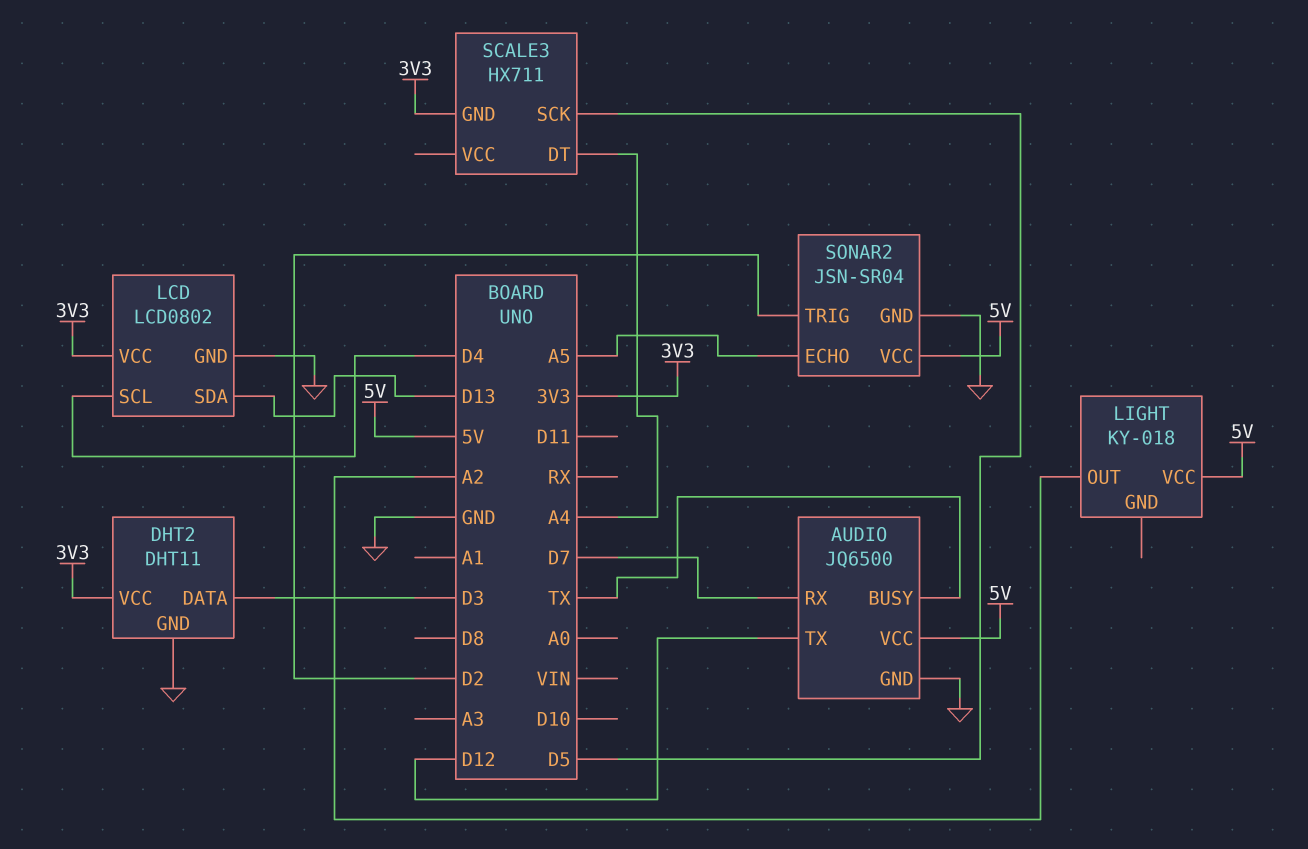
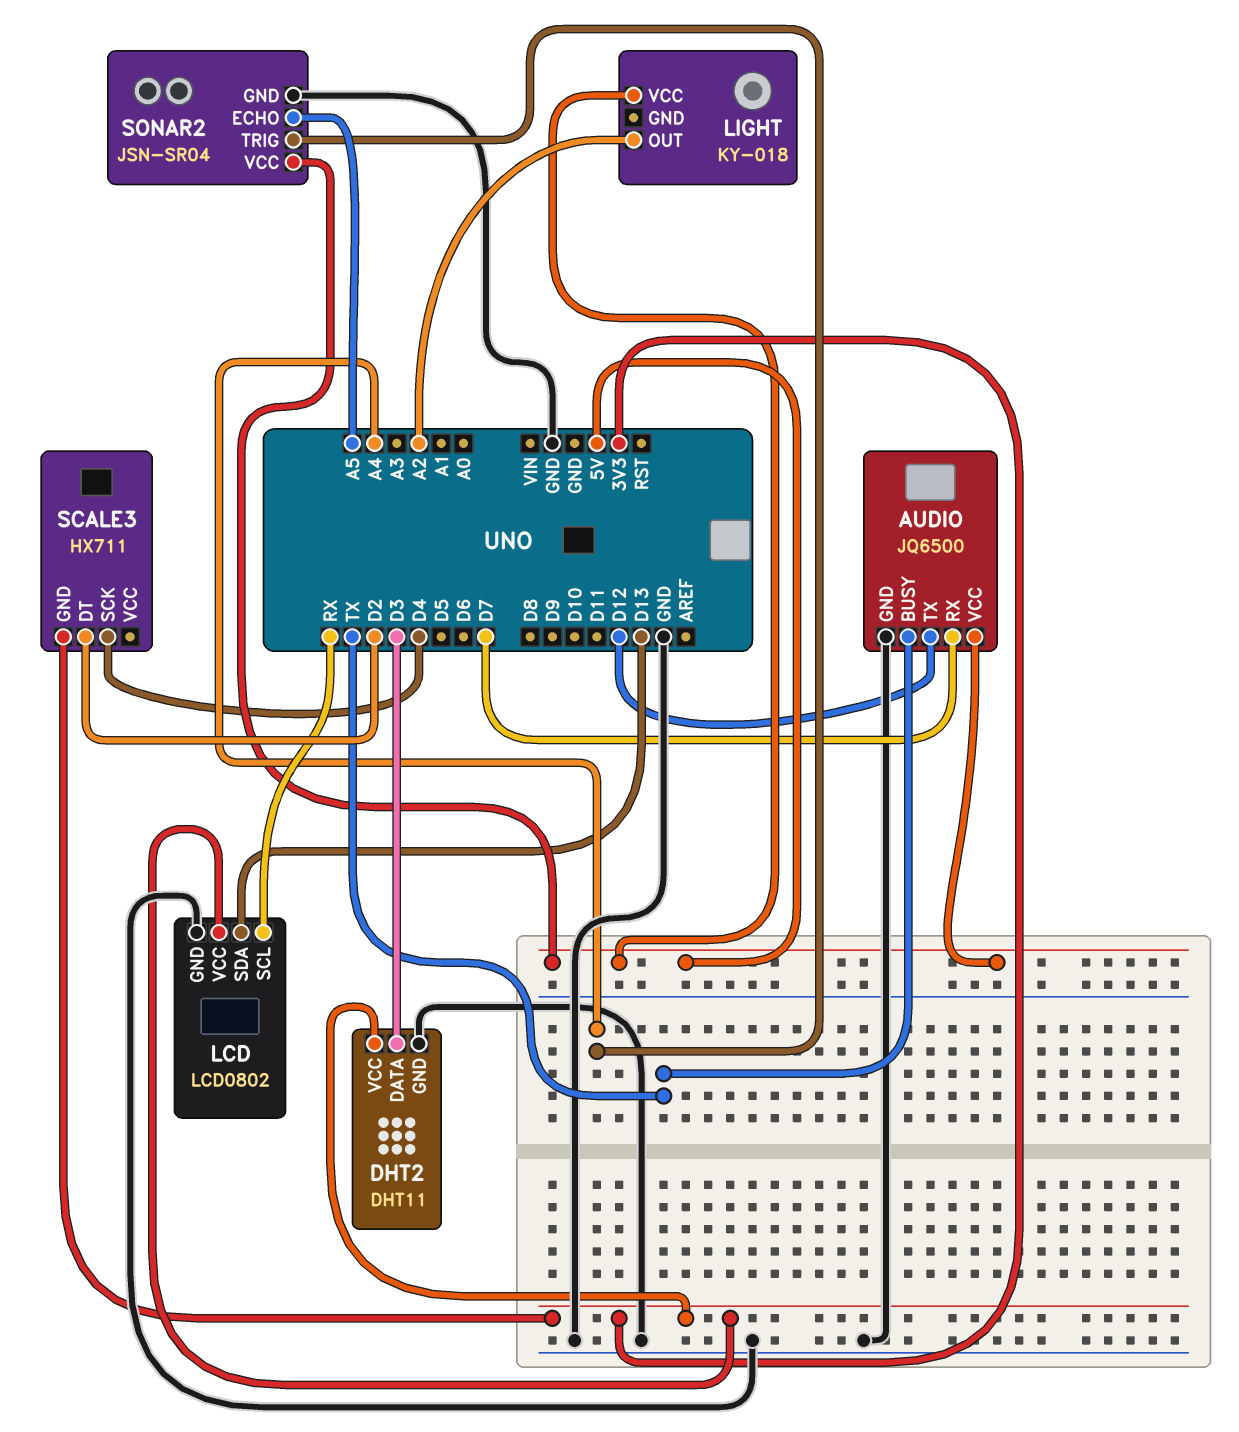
LCD pin SCL: D4 -> RX
SCALE3 pin DT: A4 -> D2
SCALE3 pin SCK: D5 -> D4
SONAR2 pin TRIG: D2 -> A4

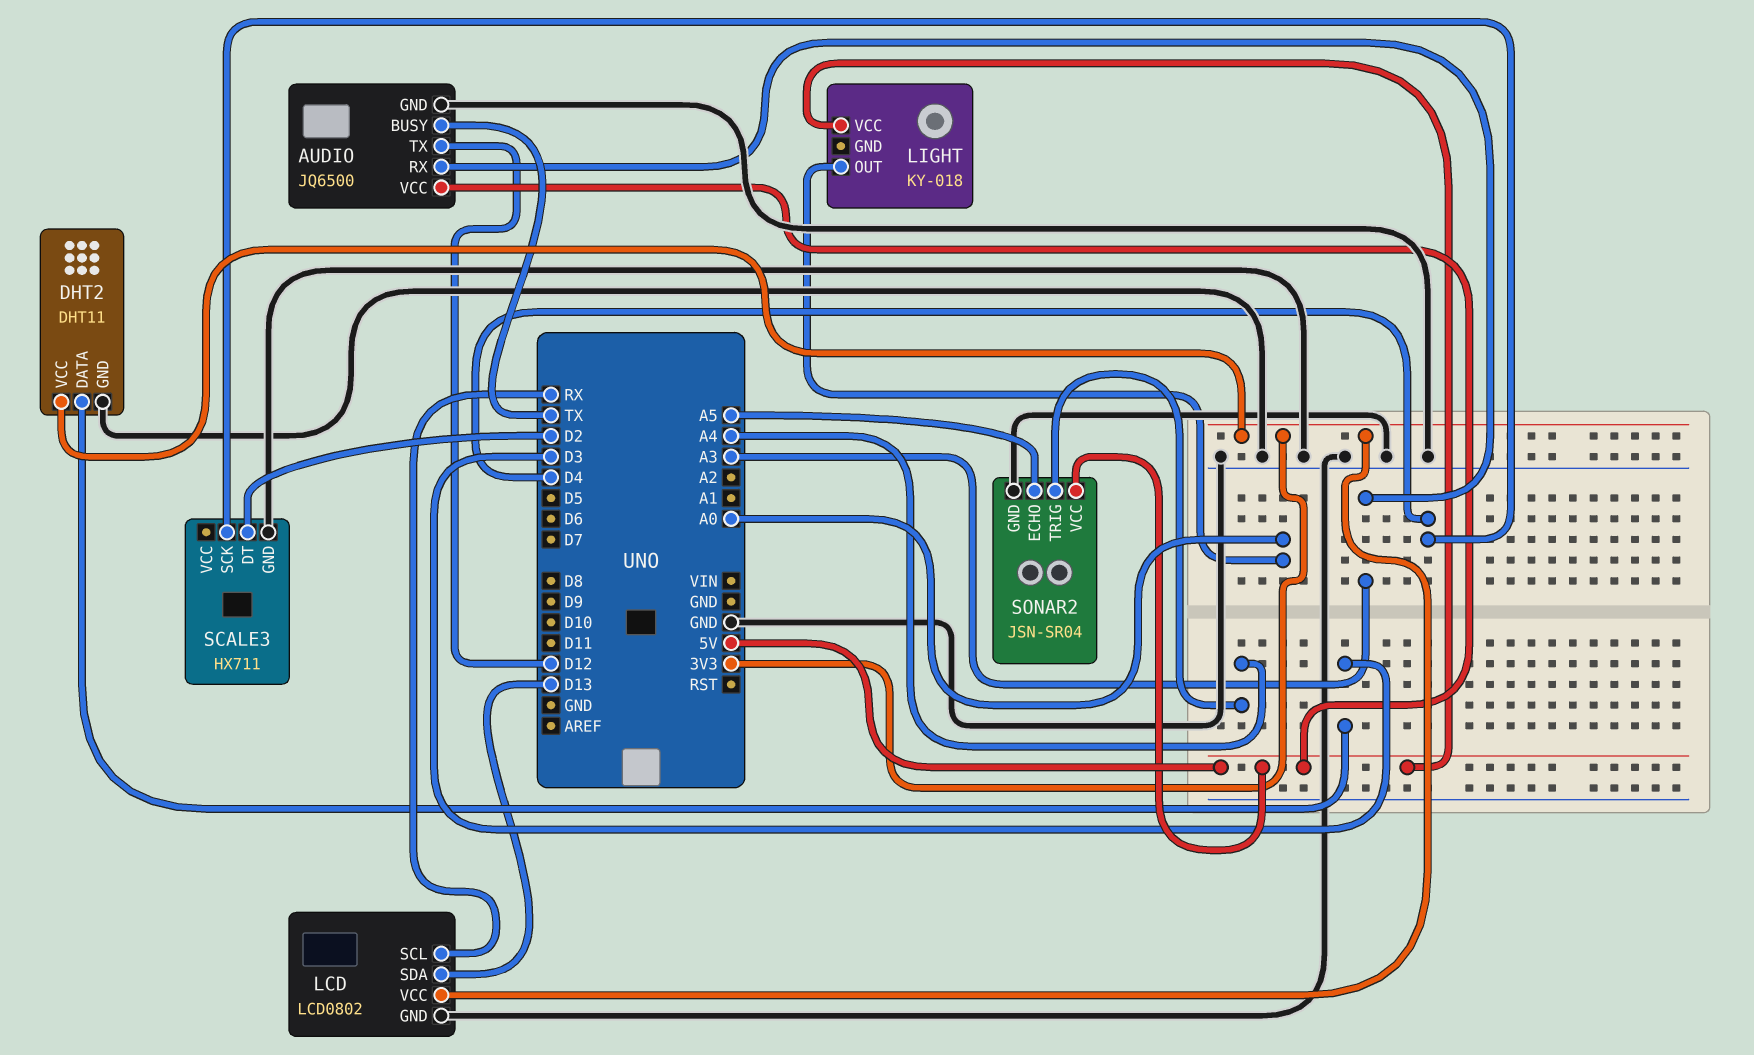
AUDIO pin RX: D7 -> A3
LIGHT pin OUT: A2 -> A0
SCALE3 pin GND: 3V3 -> GND

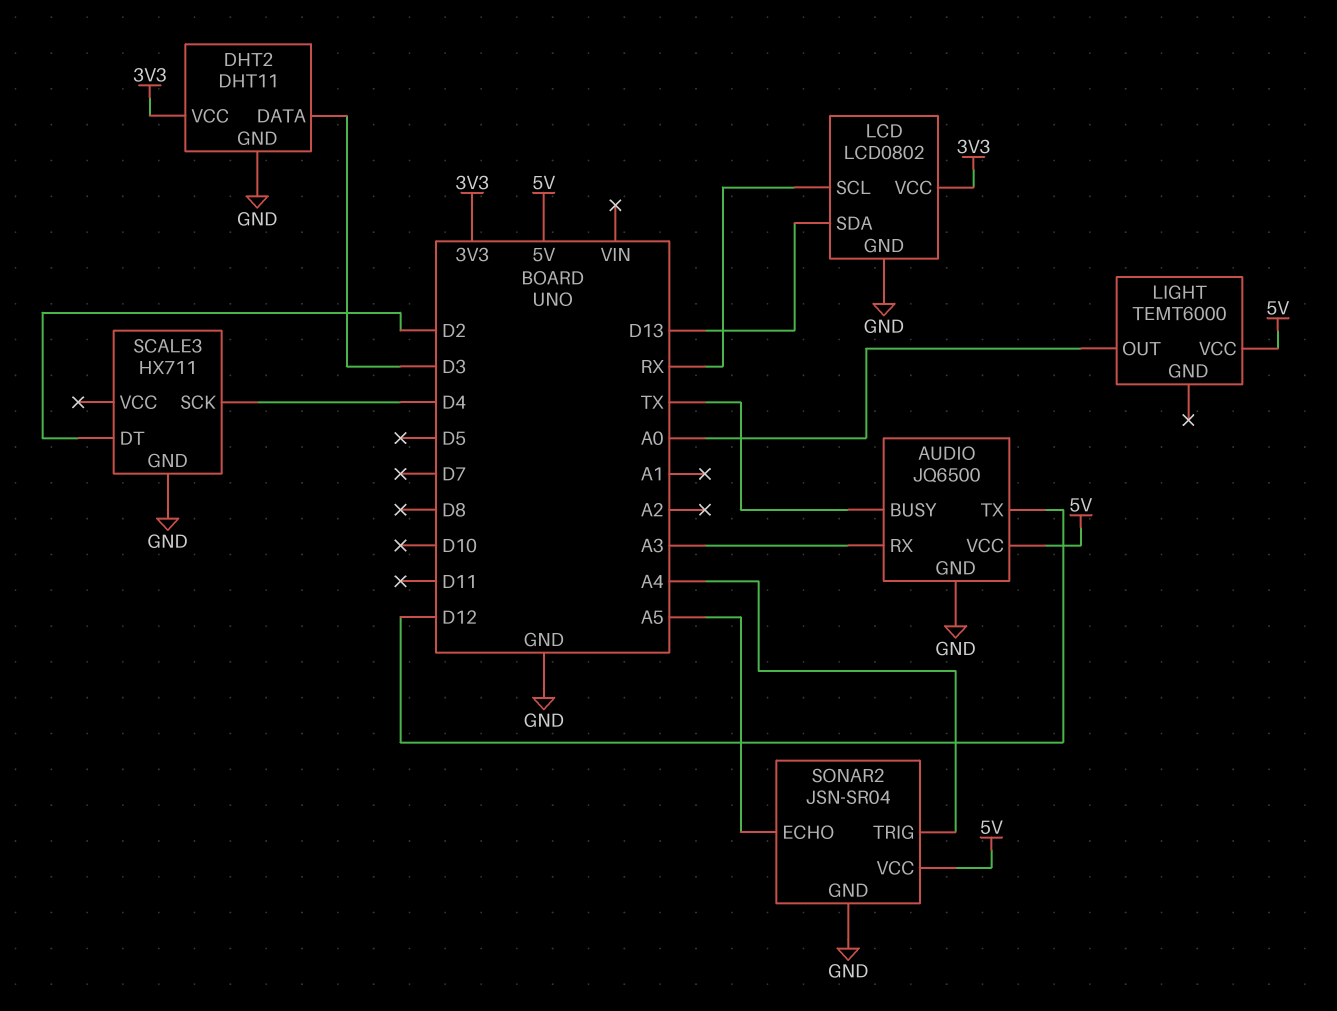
LIGHT: KY-018 -> TEMT6000

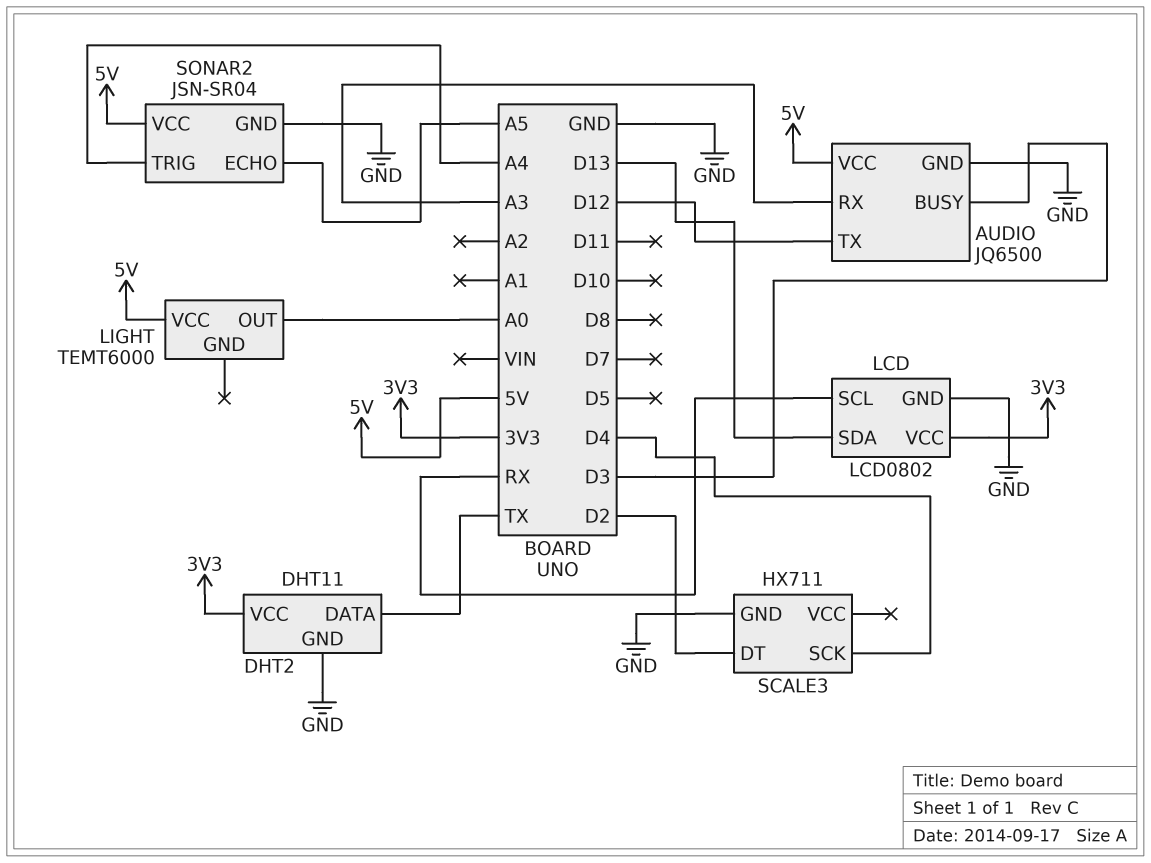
AUDIO pin BUSY: TX -> D3
DHT2 pin DATA: D3 -> TX

